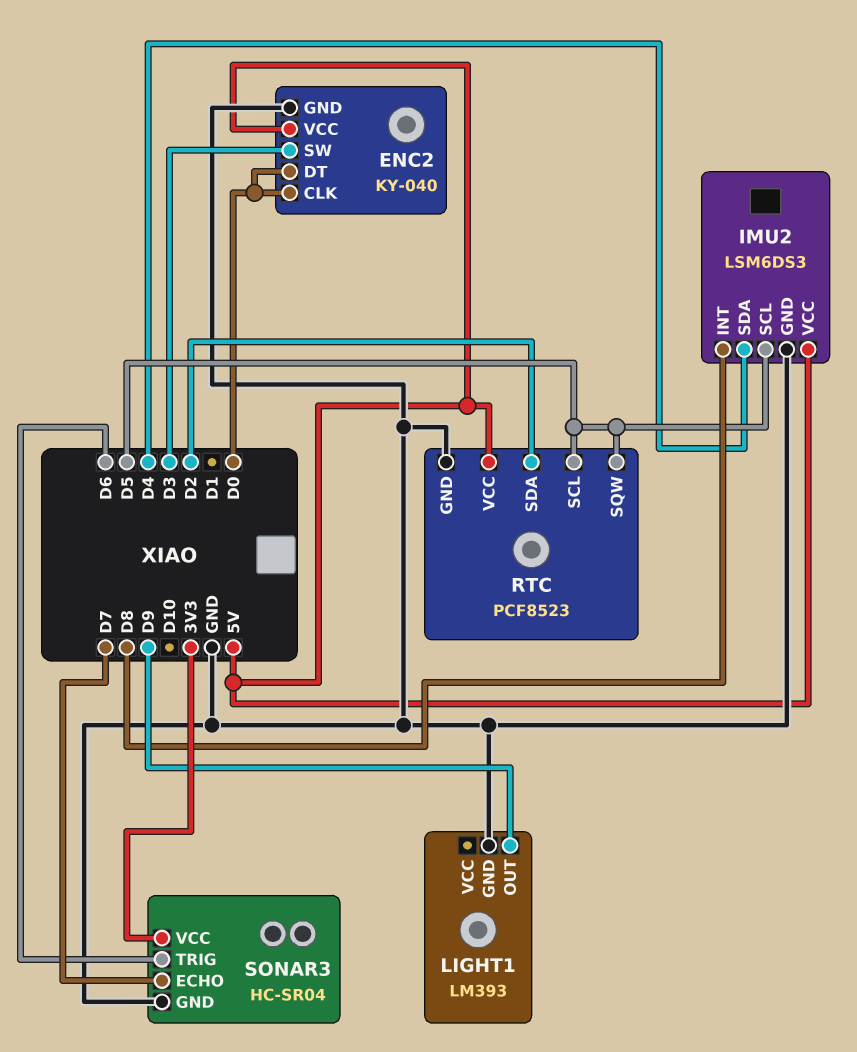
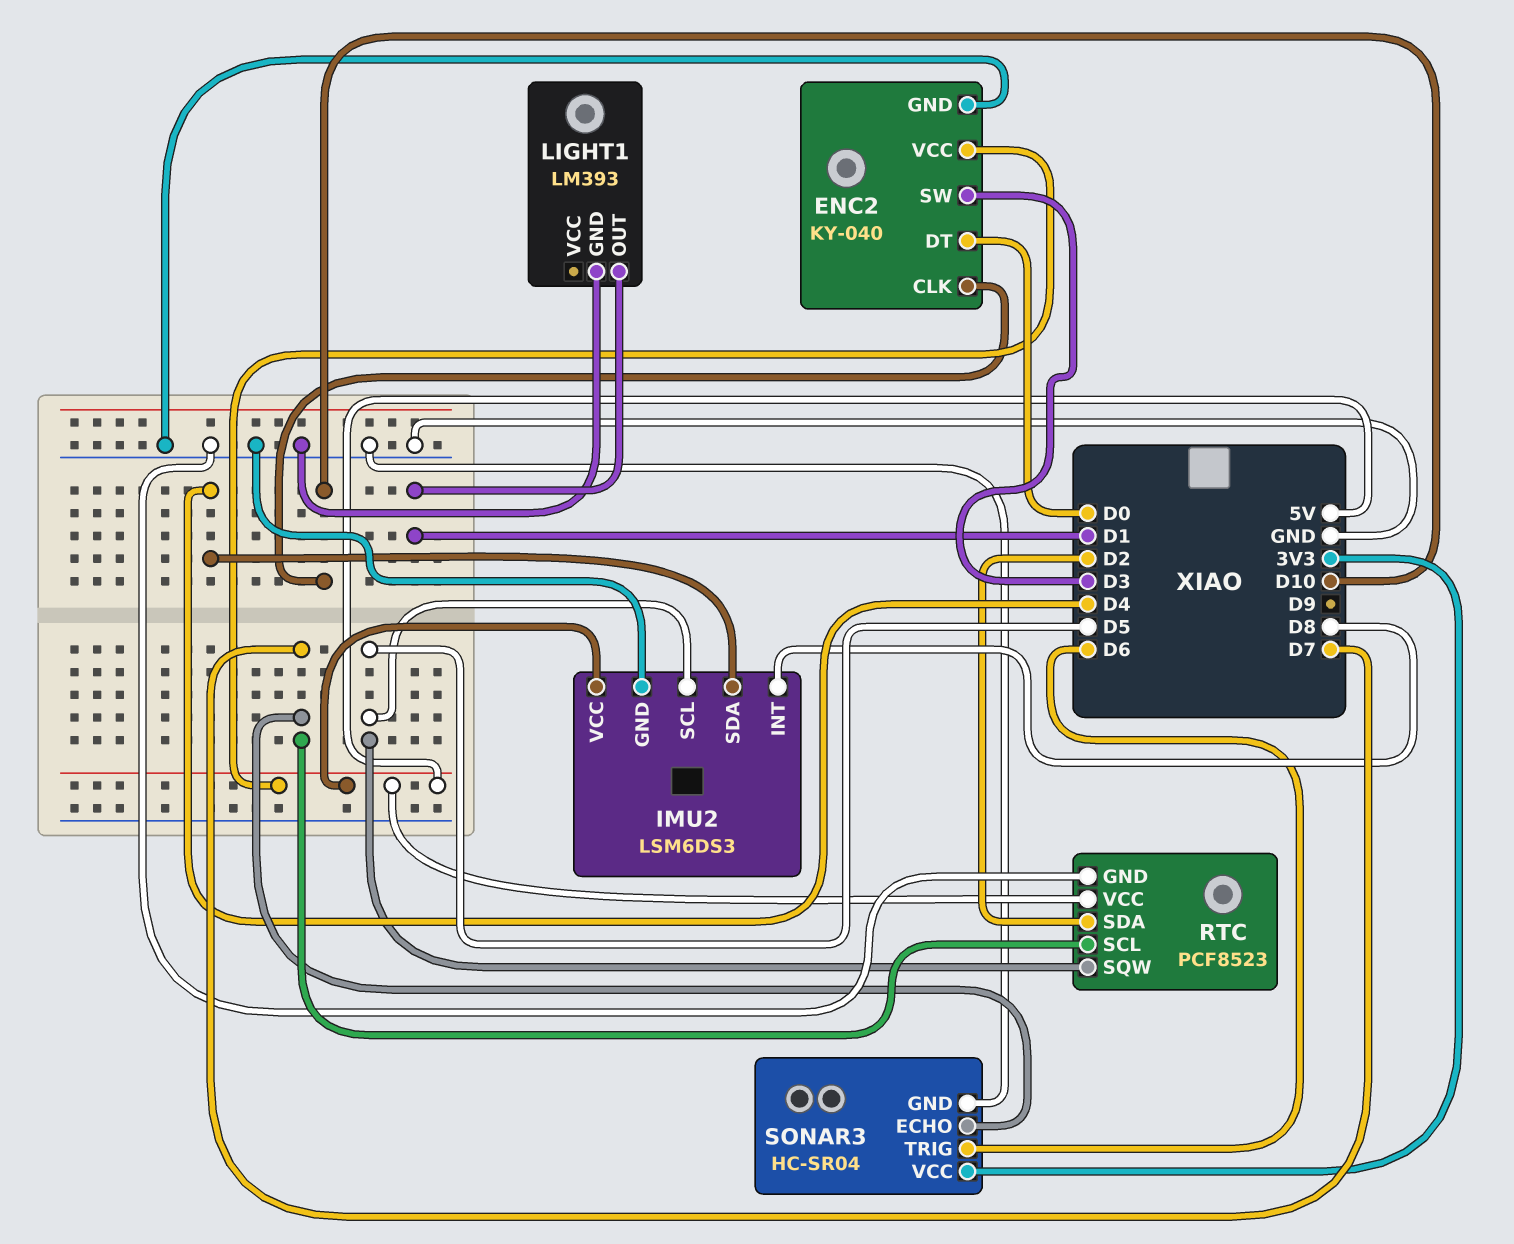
ENC2 pin CLK: D0 -> D10
LIGHT1 pin OUT: D9 -> D1
RTC pin SCL: D5 -> D7

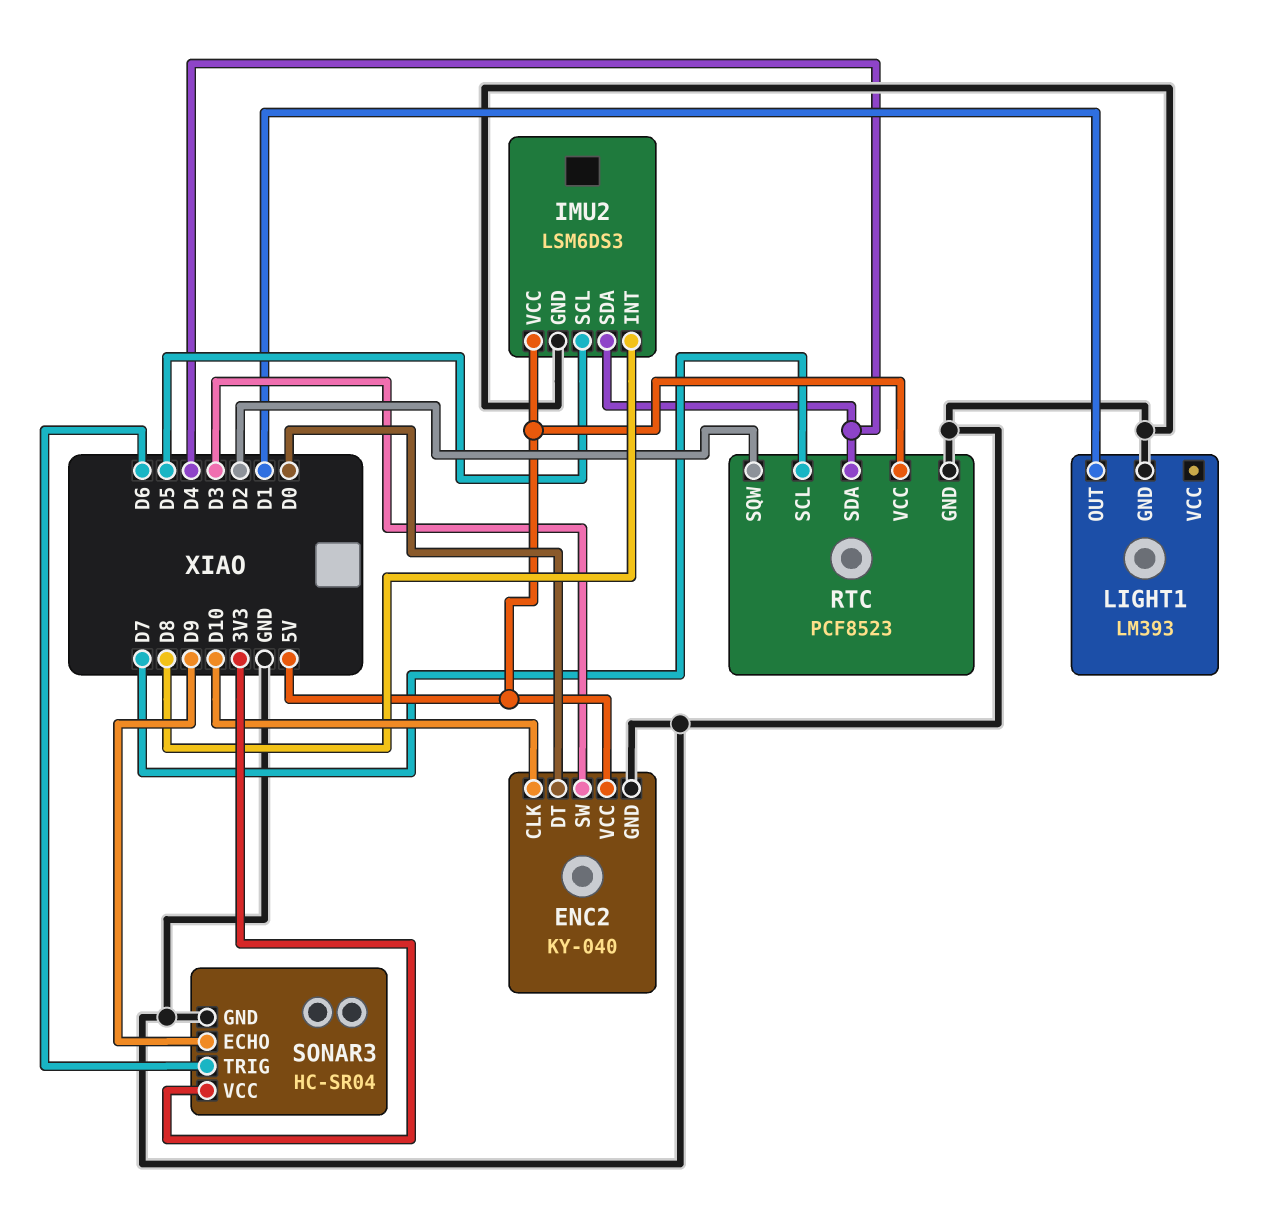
RTC pin SDA: D2 -> D4
RTC pin SQW: D5 -> D2
SONAR3 pin ECHO: D7 -> D9

